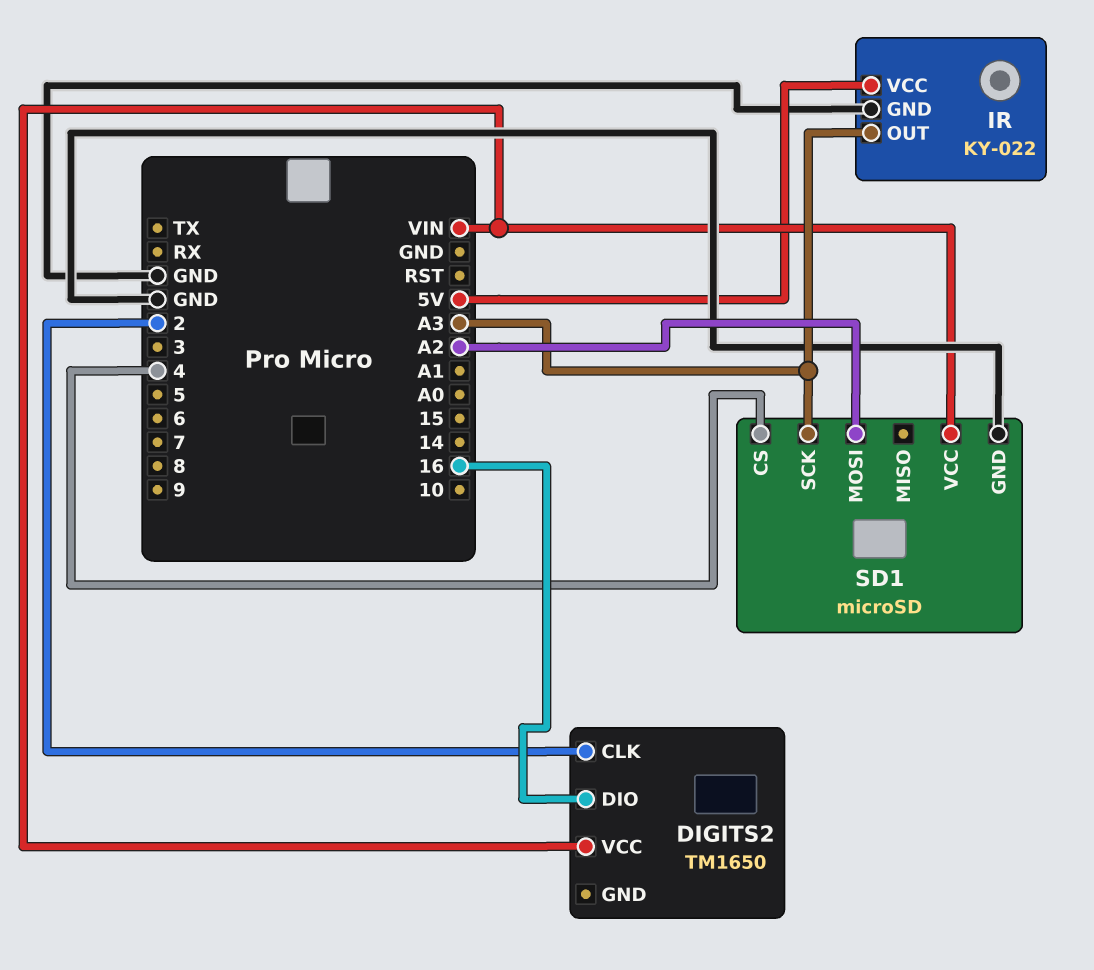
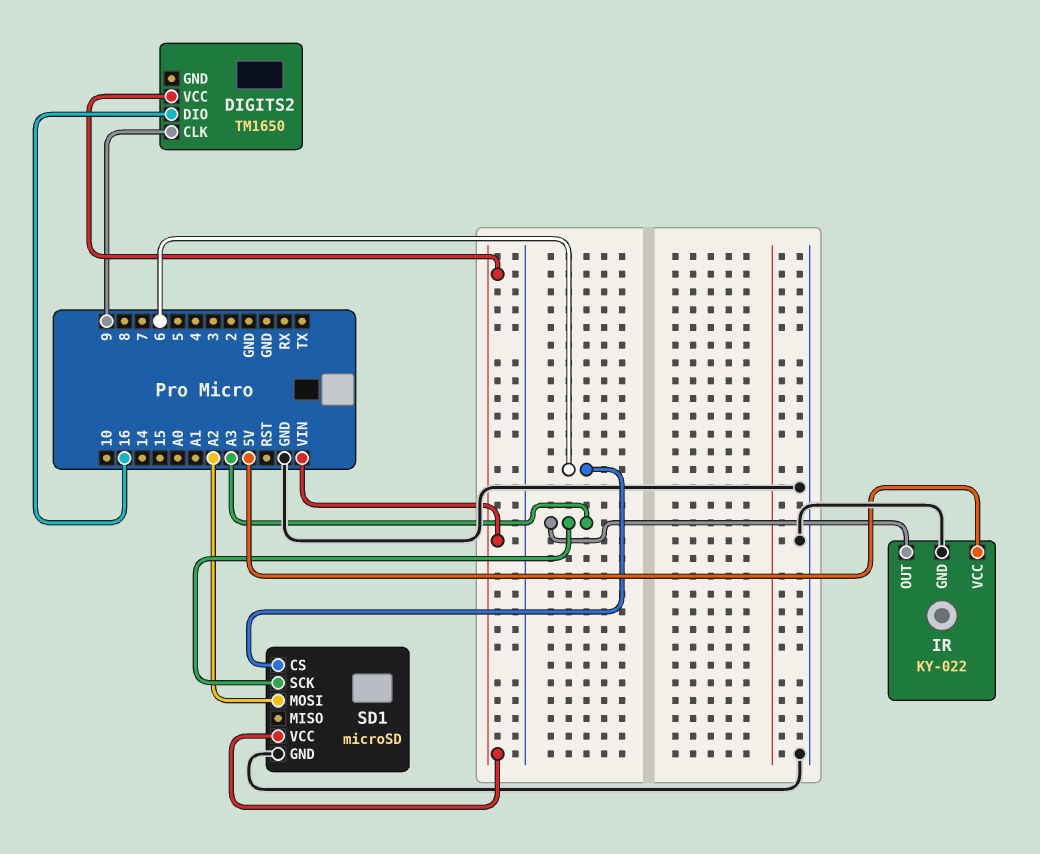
DIGITS2 pin CLK: 2 -> 9
SD1 pin CS: 4 -> 6

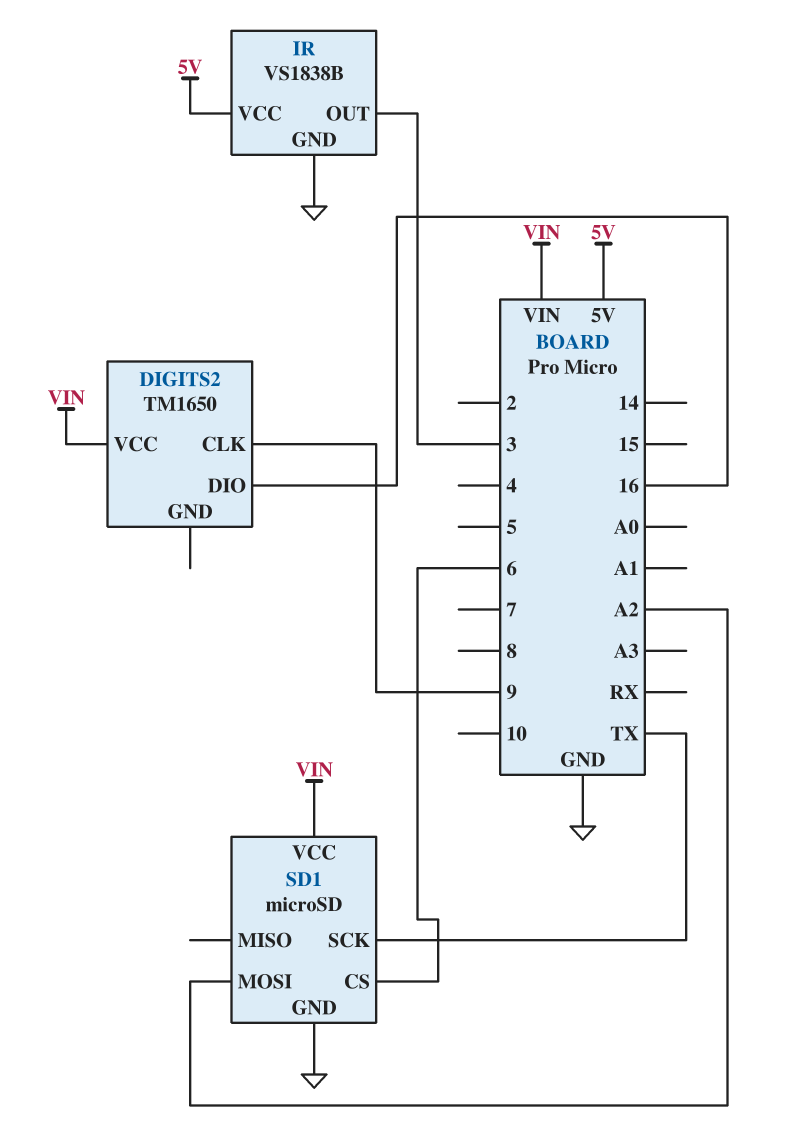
IR: KY-022 -> VS1838B
IR pin OUT: A3 -> 3
SD1 pin SCK: A3 -> TX

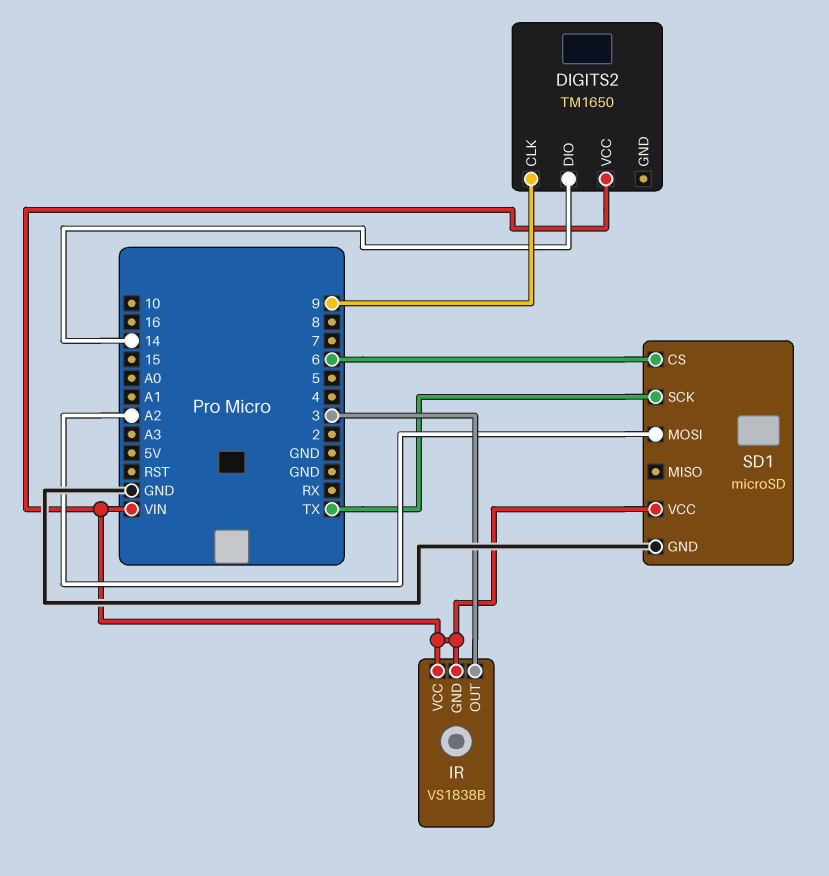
DIGITS2 pin DIO: 16 -> 14
IR pin GND: GND -> VIN
IR pin VCC: 5V -> VIN

